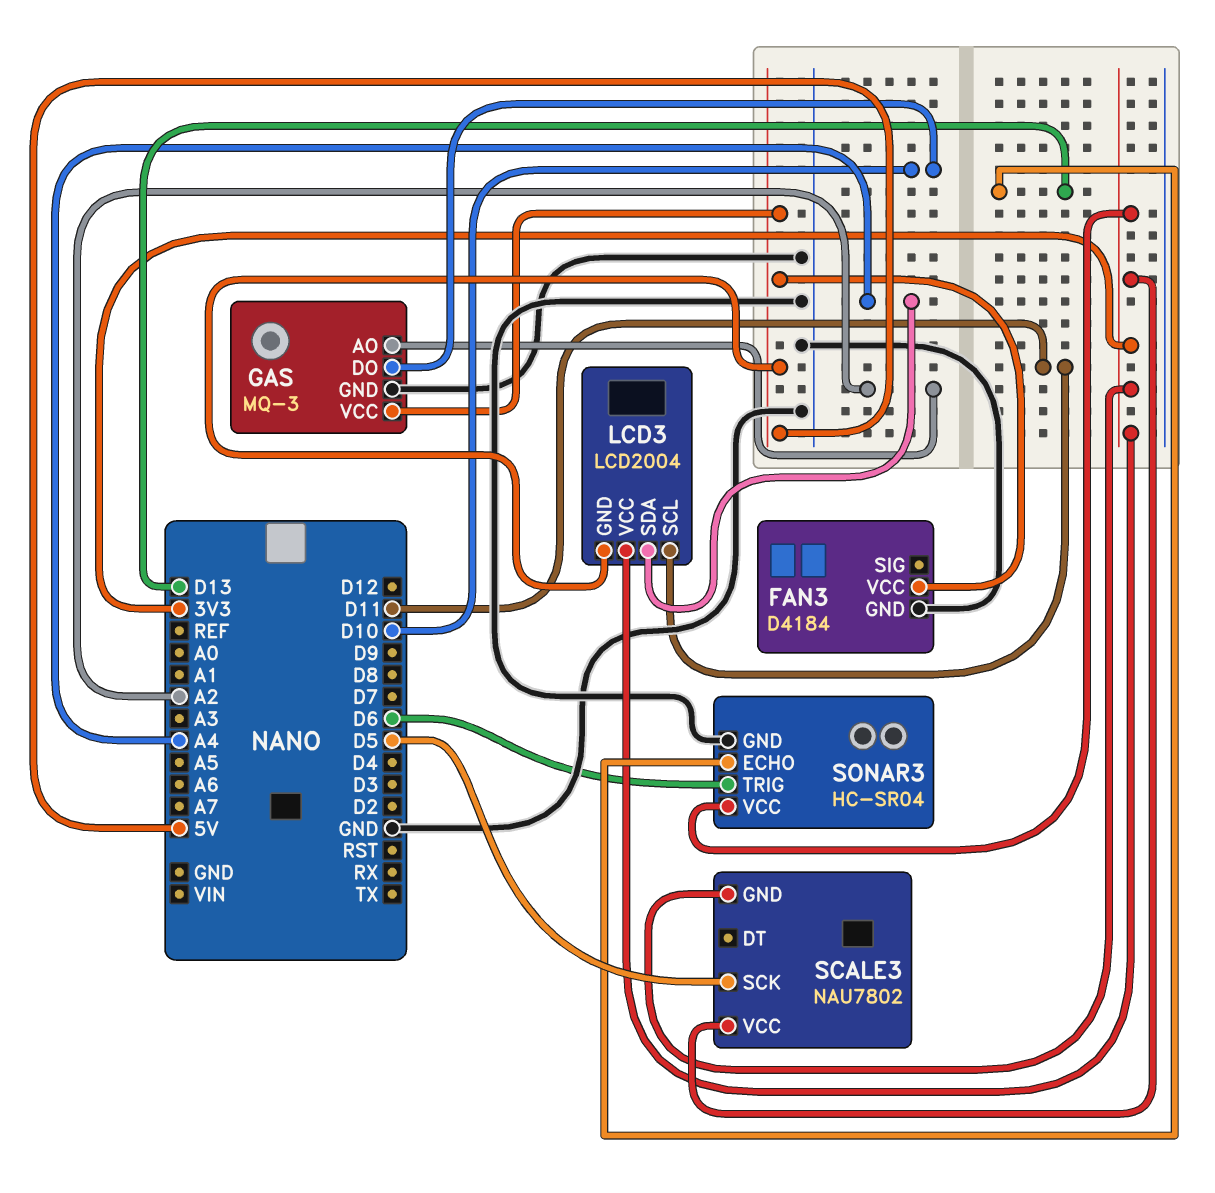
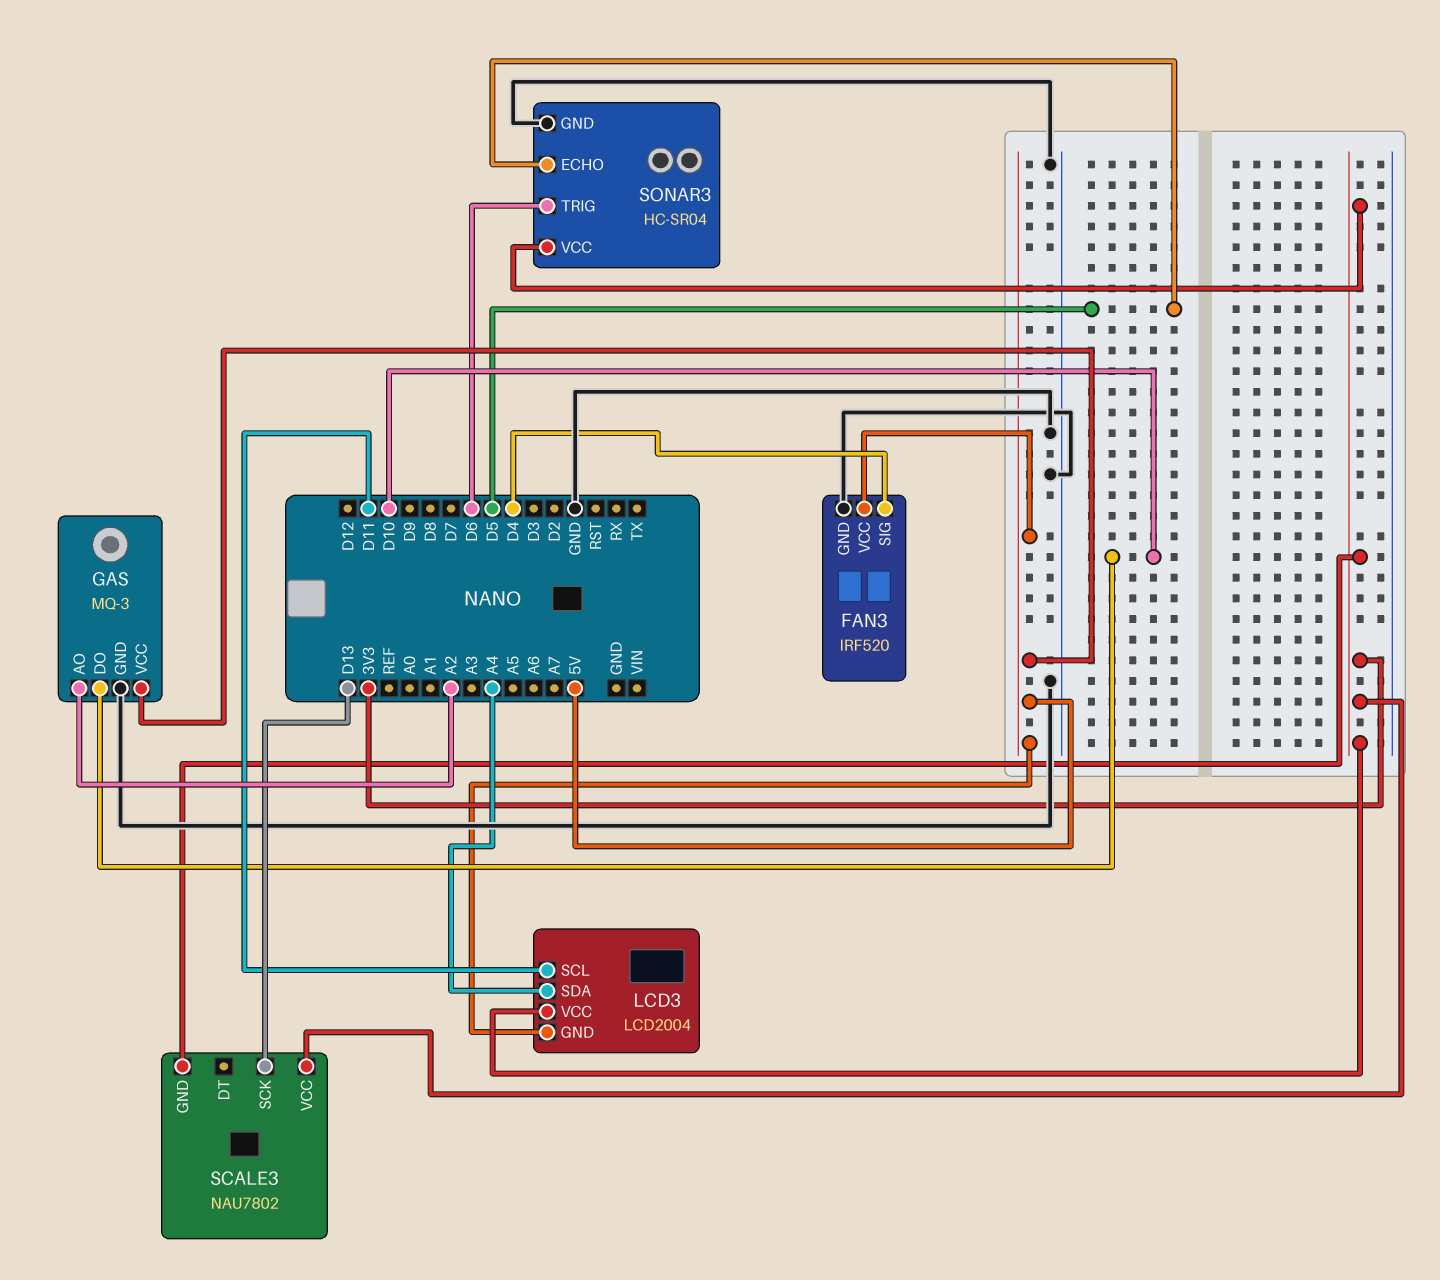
FAN3: D4184 -> IRF520
FAN3 pin SIG: none -> D4
SCALE3 pin SCK: D5 -> D13
SONAR3 pin ECHO: D13 -> D5

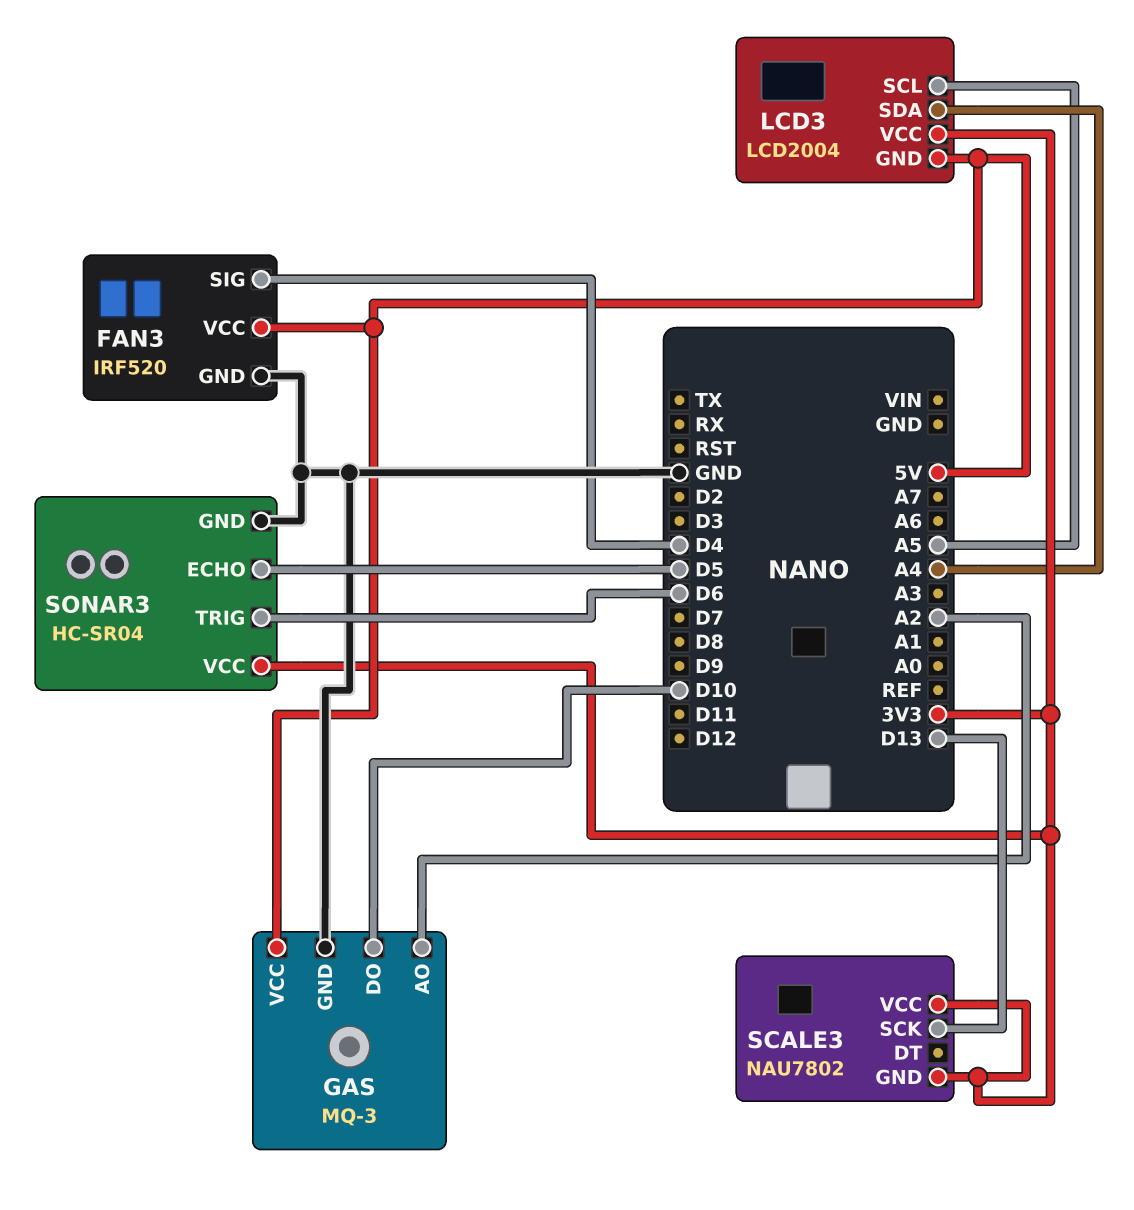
LCD3 pin SCL: D11 -> A5

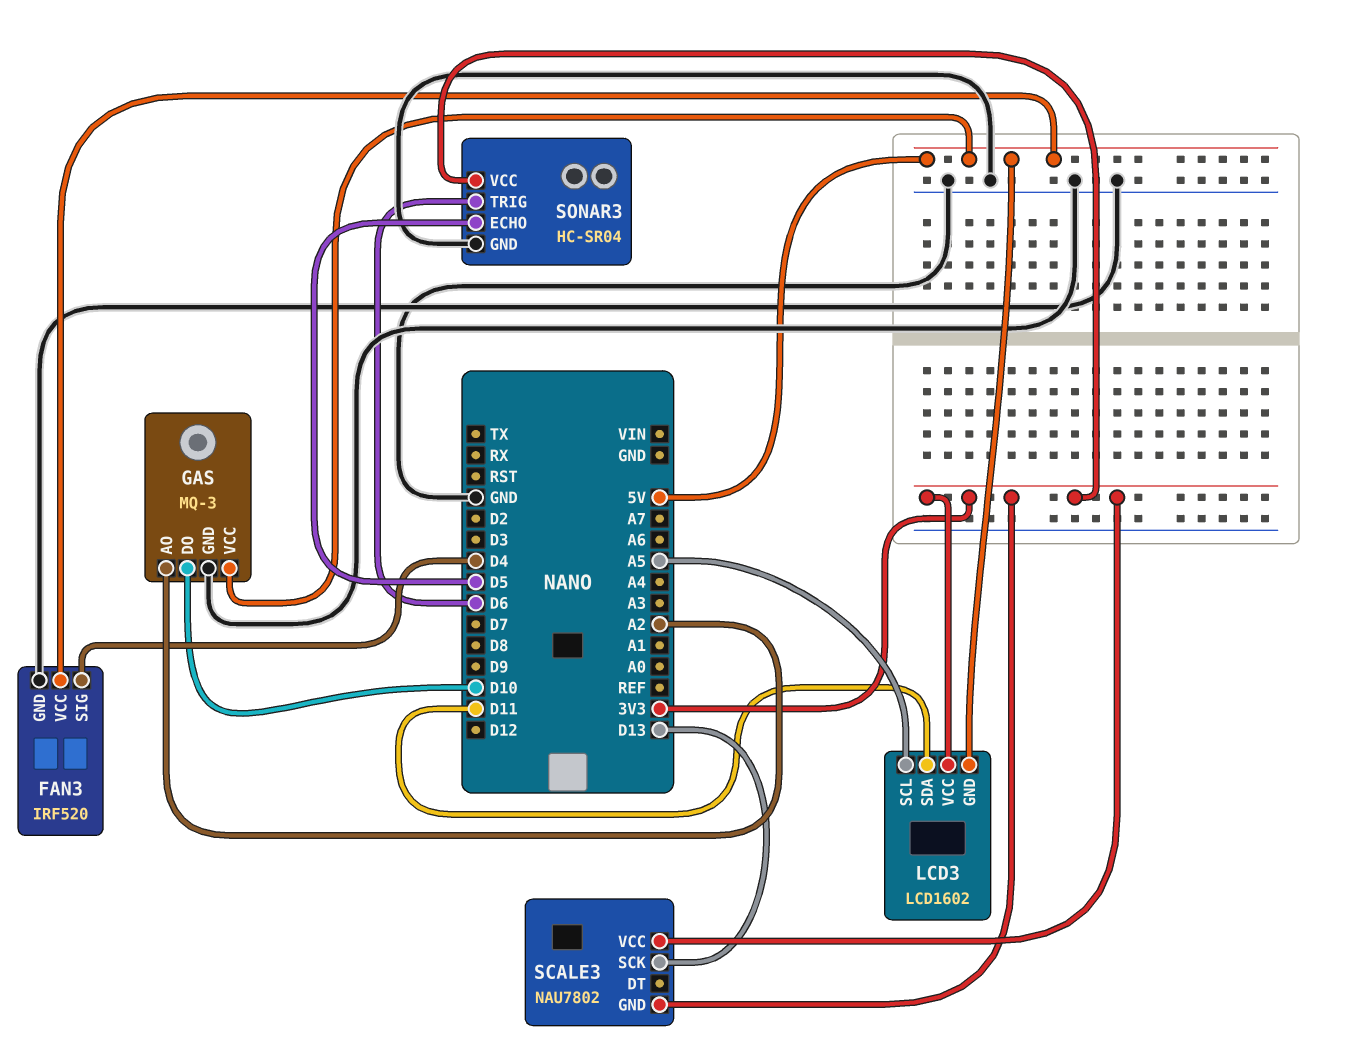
LCD3: LCD2004 -> LCD1602
LCD3 pin SDA: A4 -> D11

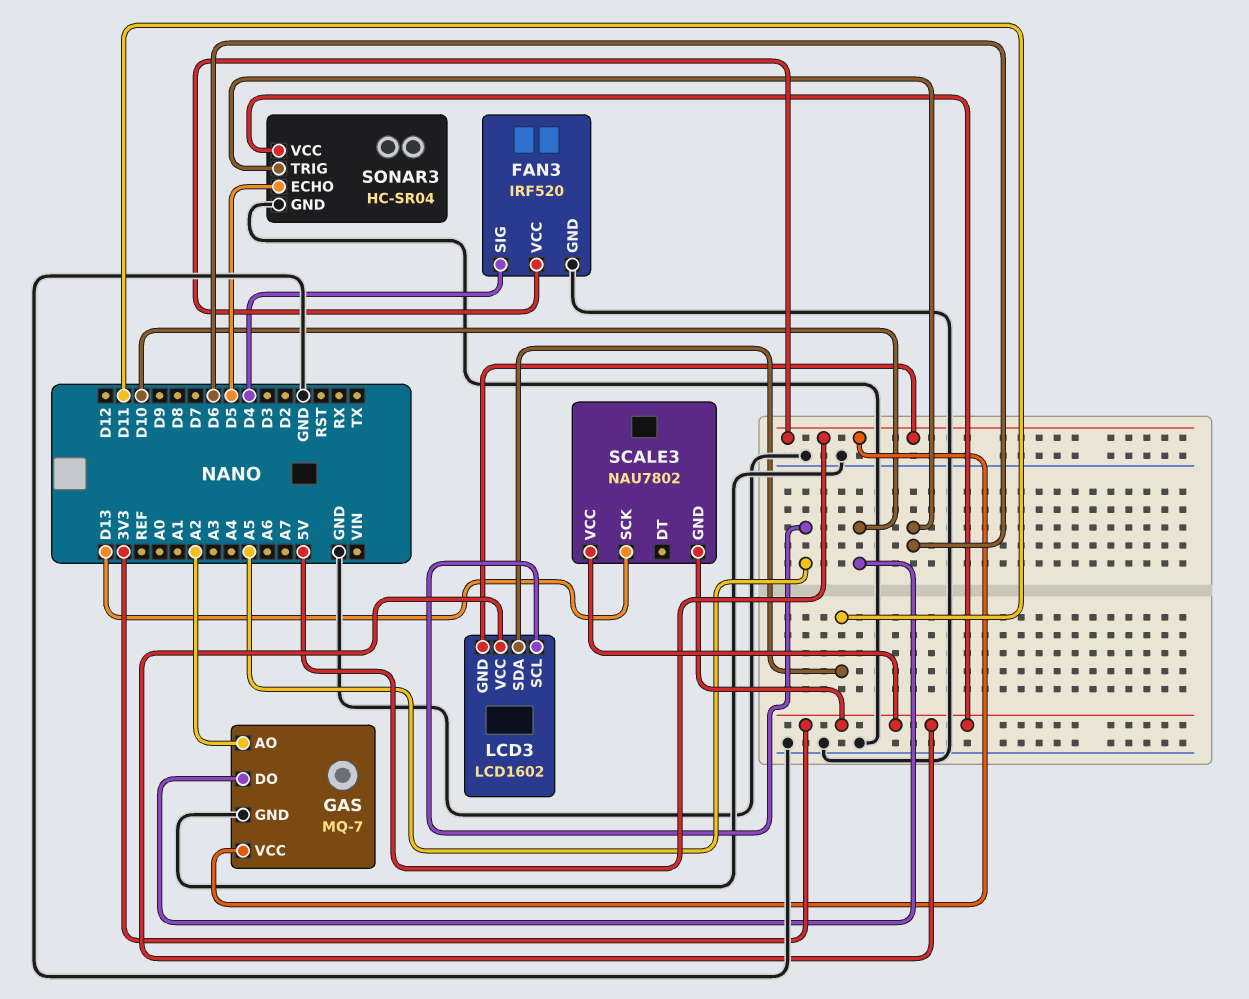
GAS: MQ-3 -> MQ-7

